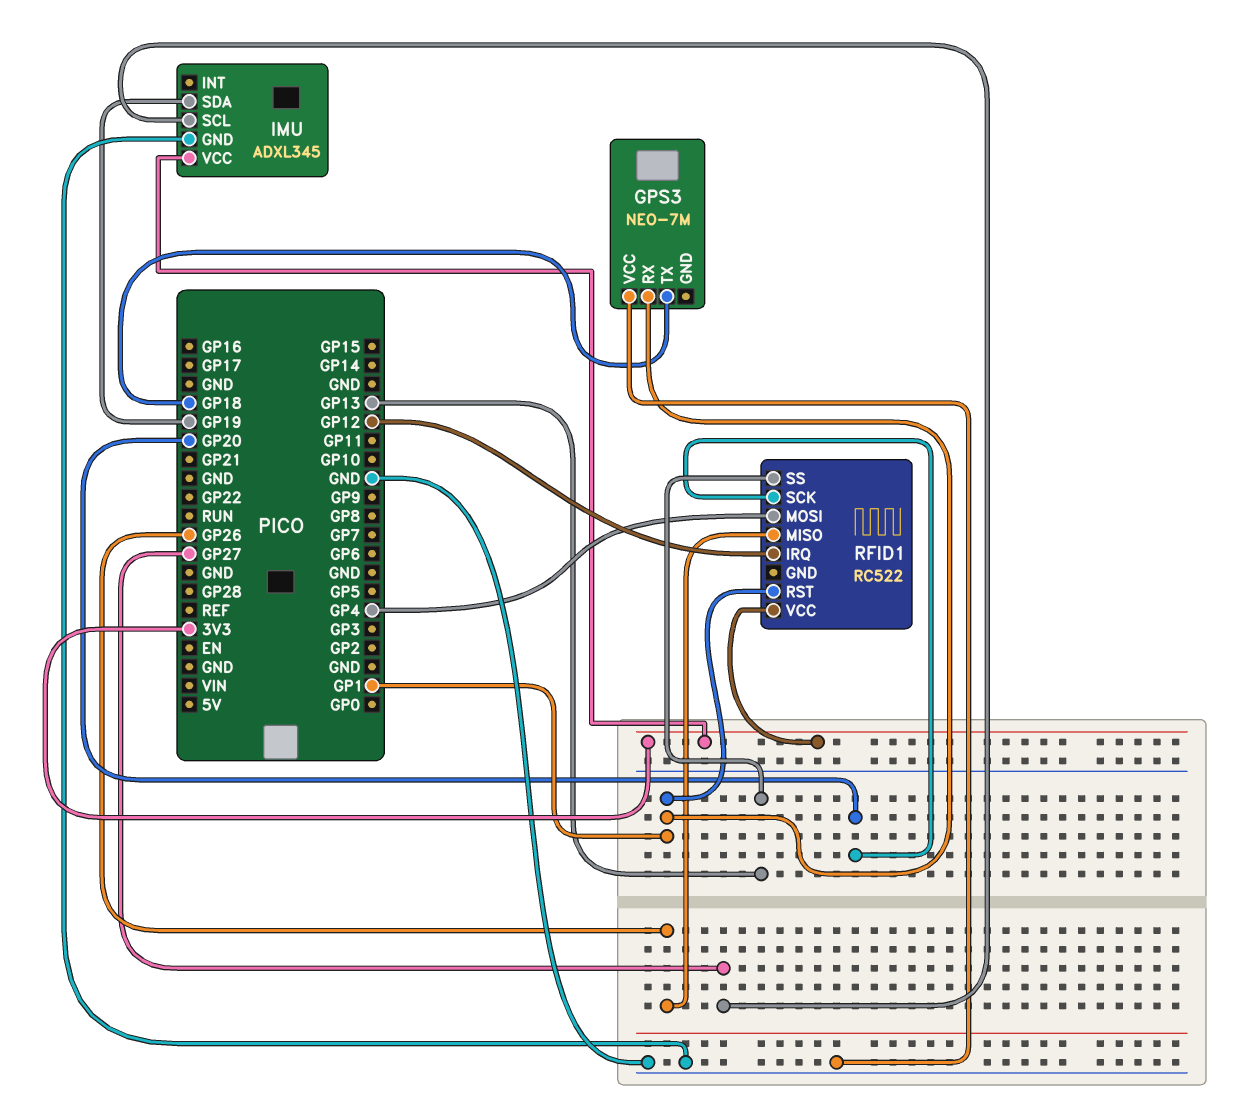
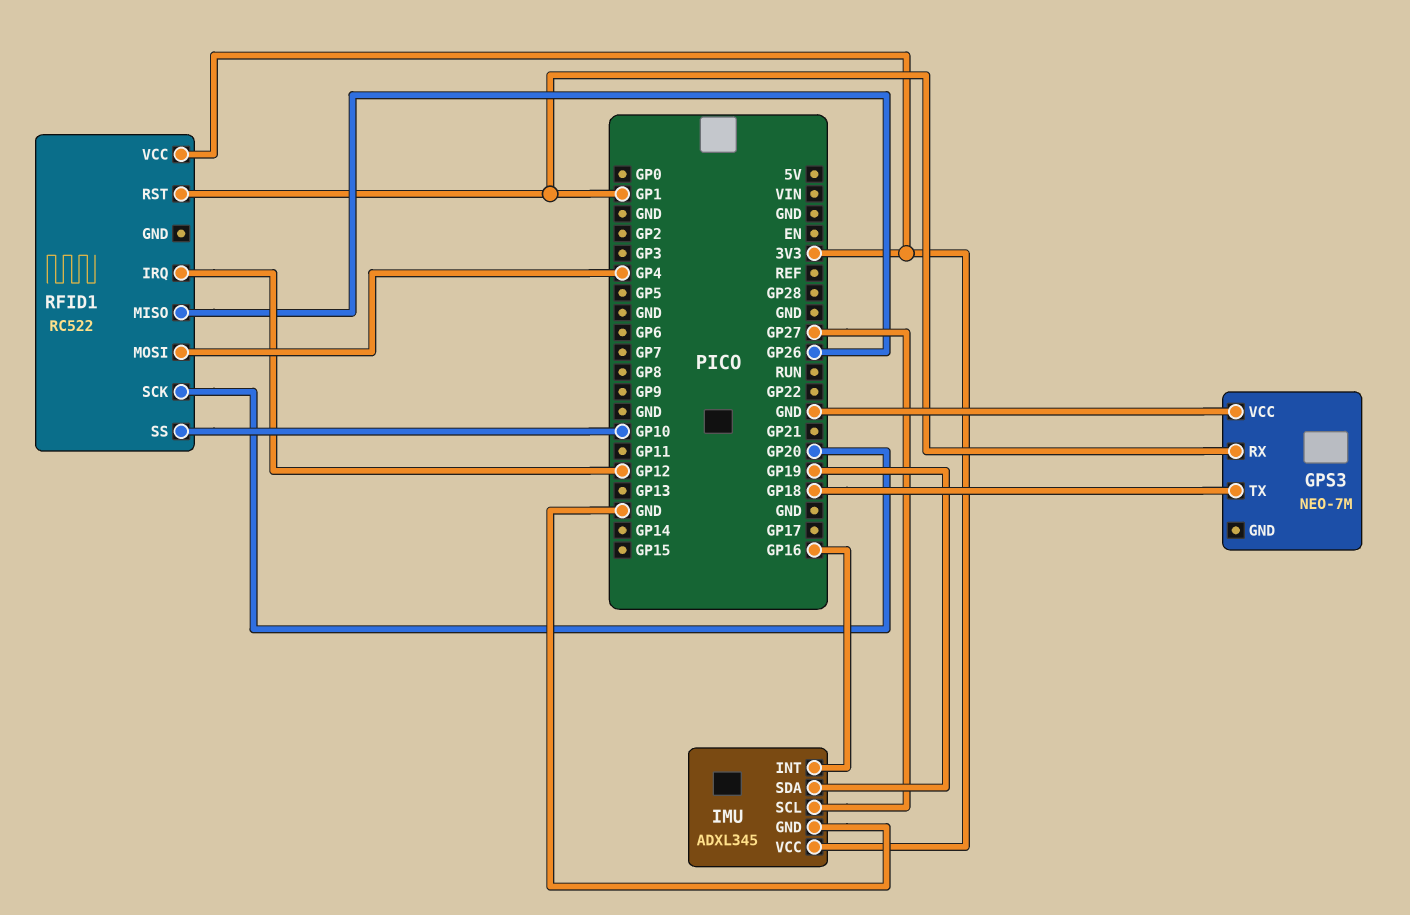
IMU pin INT: none -> GP16
RFID1 pin SS: GP13 -> GP10

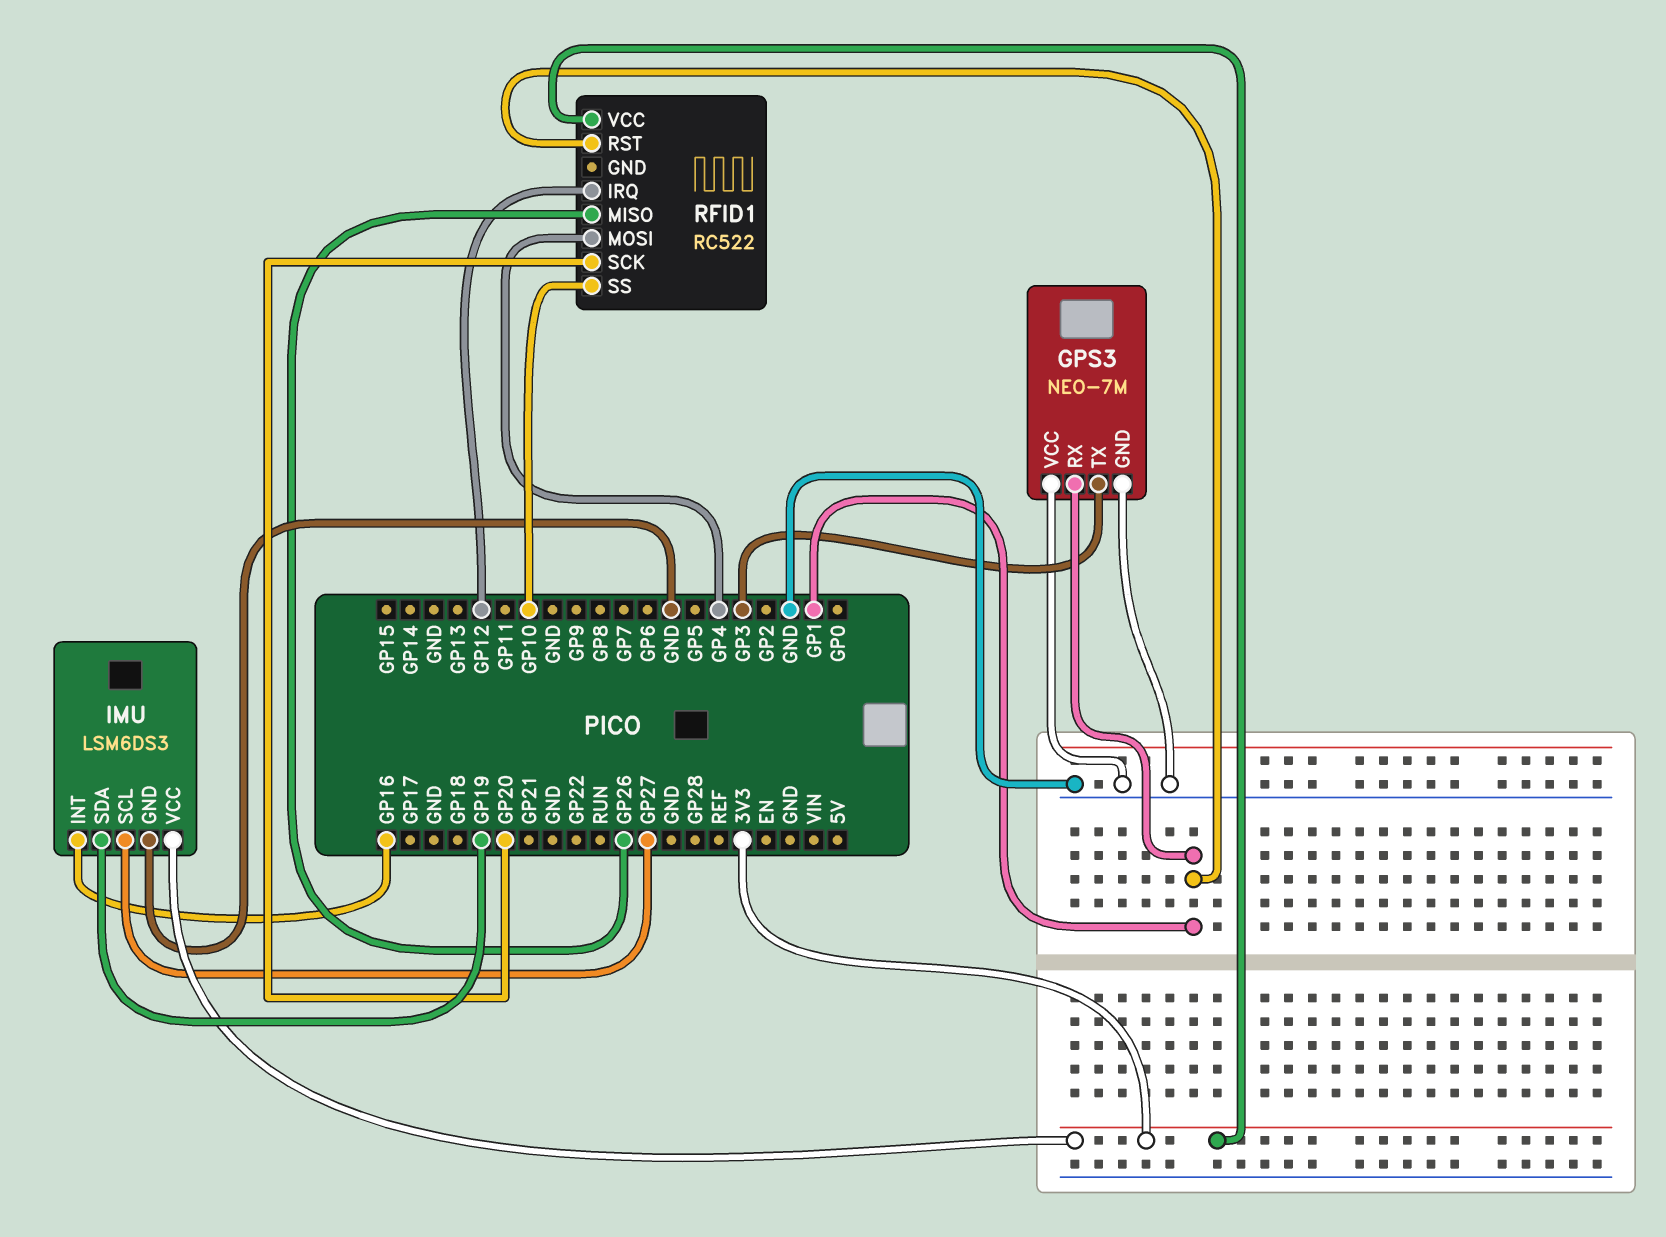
GPS3 pin GND: none -> GND
GPS3 pin TX: GP18 -> GP3
IMU: ADXL345 -> LSM6DS3

